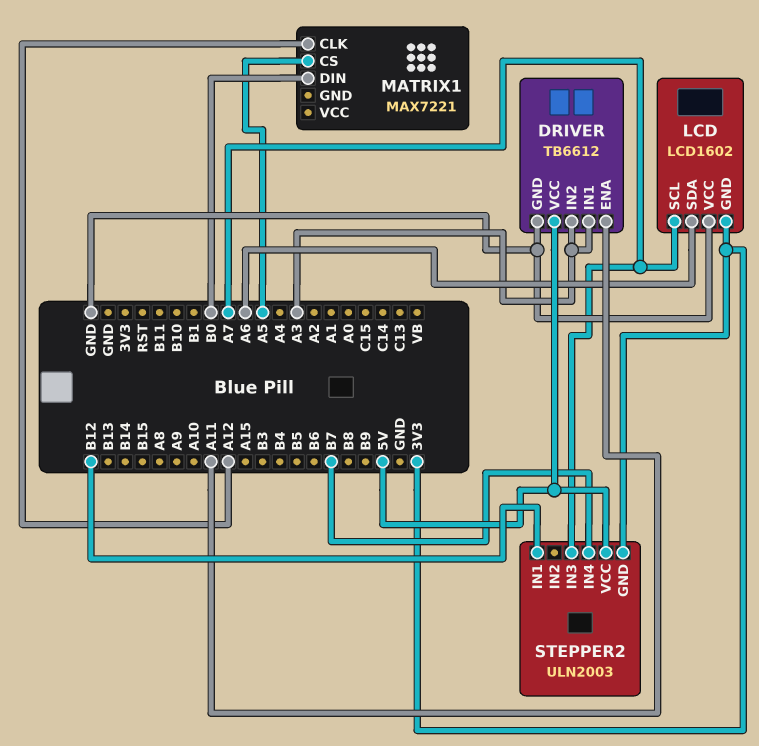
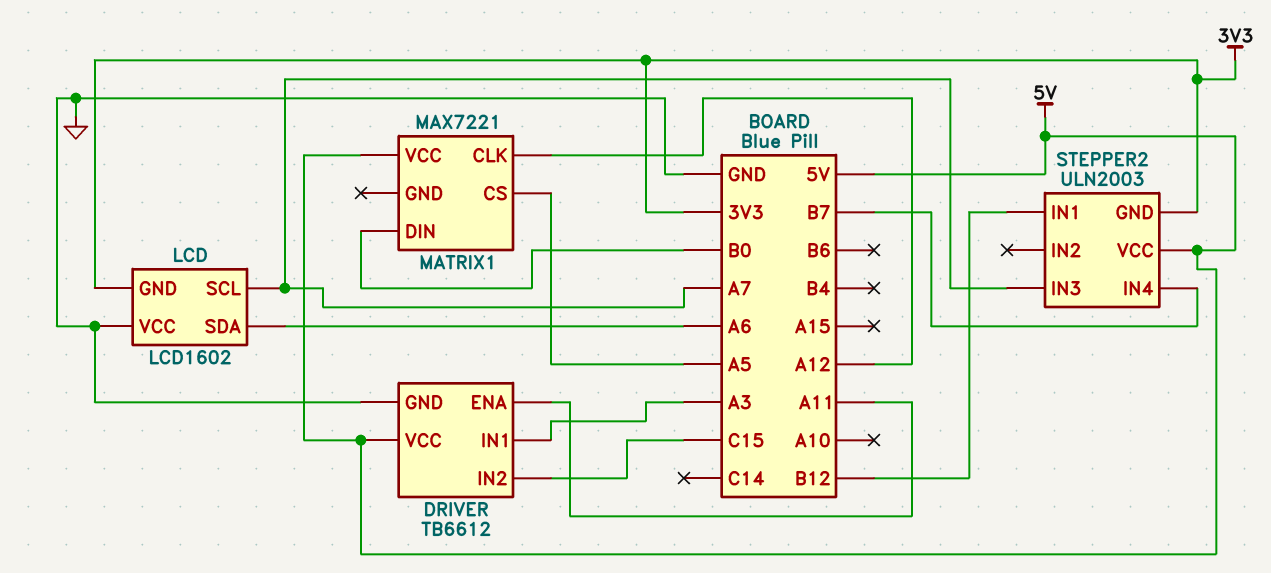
DRIVER pin IN2: A3 -> C15
MATRIX1 pin VCC: none -> 5V

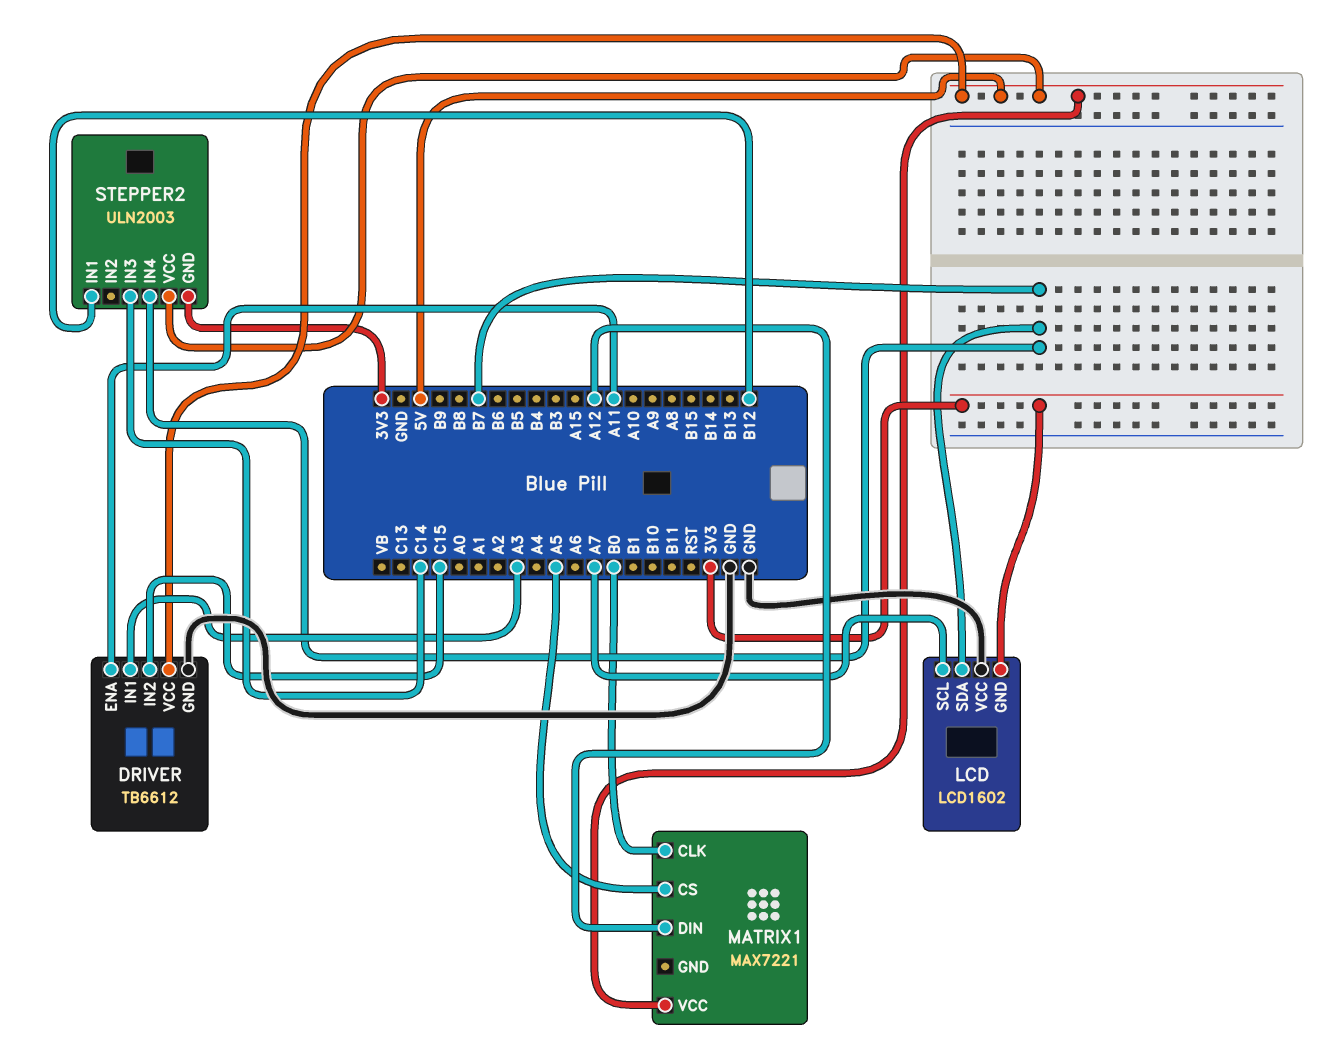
LCD pin SDA: A6 -> B7
MATRIX1 pin CLK: A12 -> B0
MATRIX1 pin DIN: B0 -> A12
STEPPER2 pin IN3: A7 -> C14

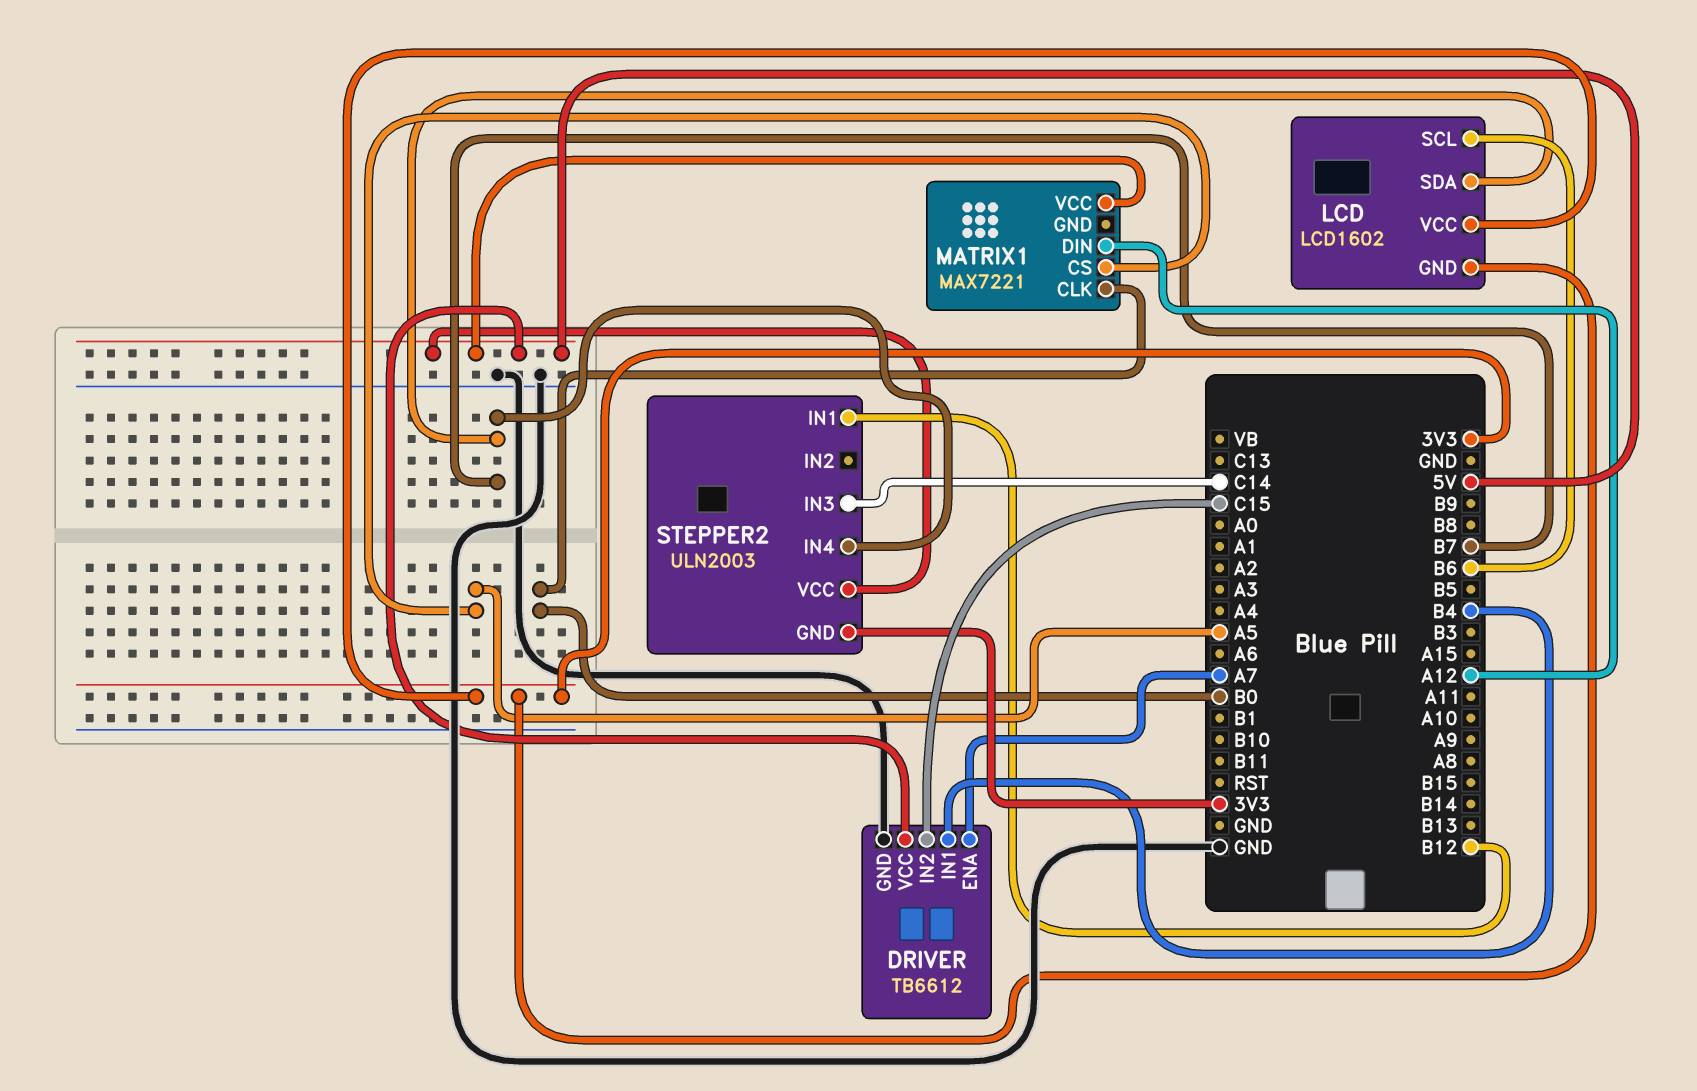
DRIVER pin ENA: A11 -> A7
DRIVER pin IN1: A3 -> B4
LCD pin SCL: A7 -> B6
LCD pin VCC: GND -> 3V3

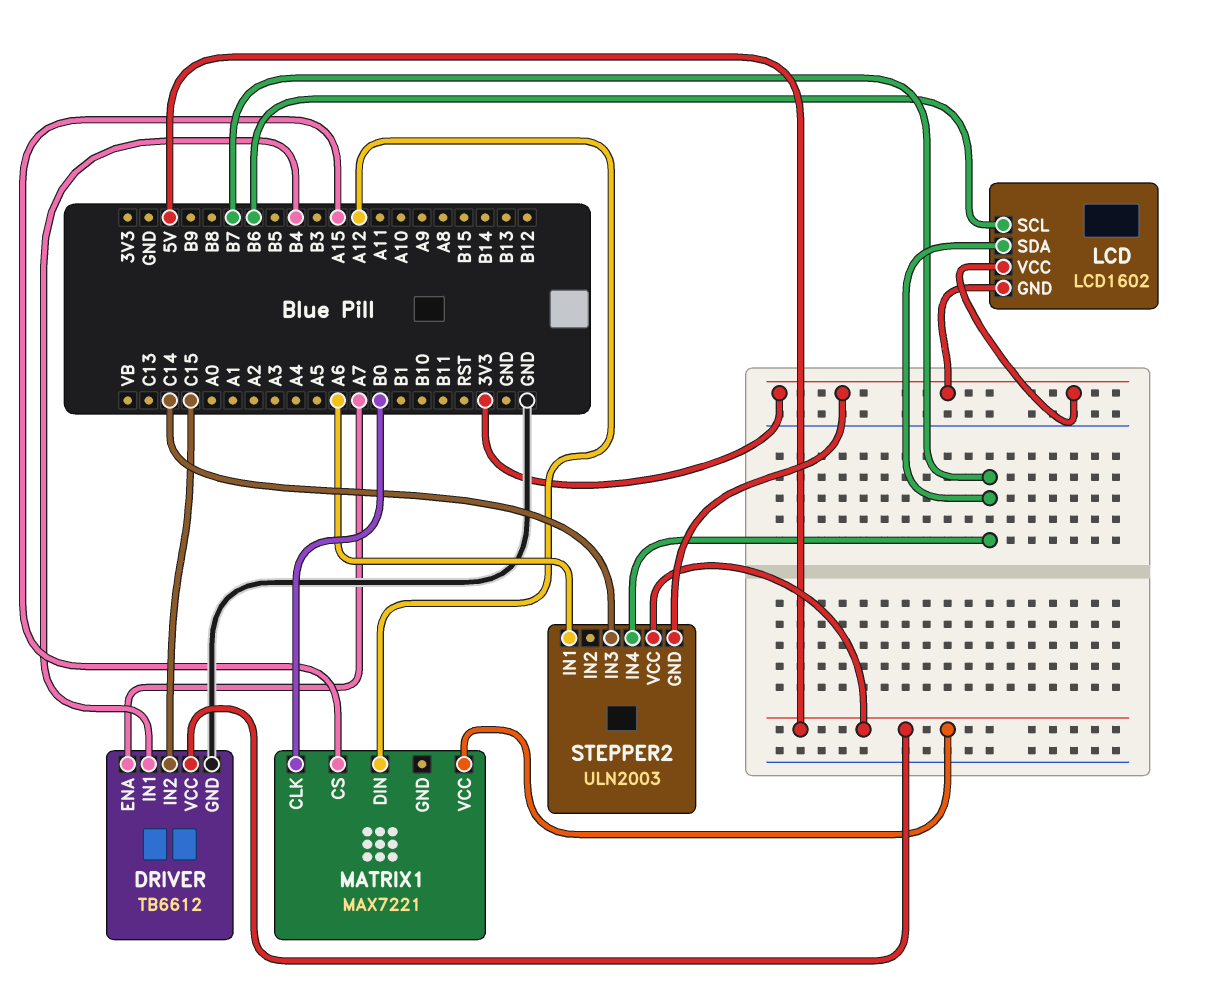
MATRIX1 pin CS: A5 -> A15
STEPPER2 pin IN1: B12 -> A6

